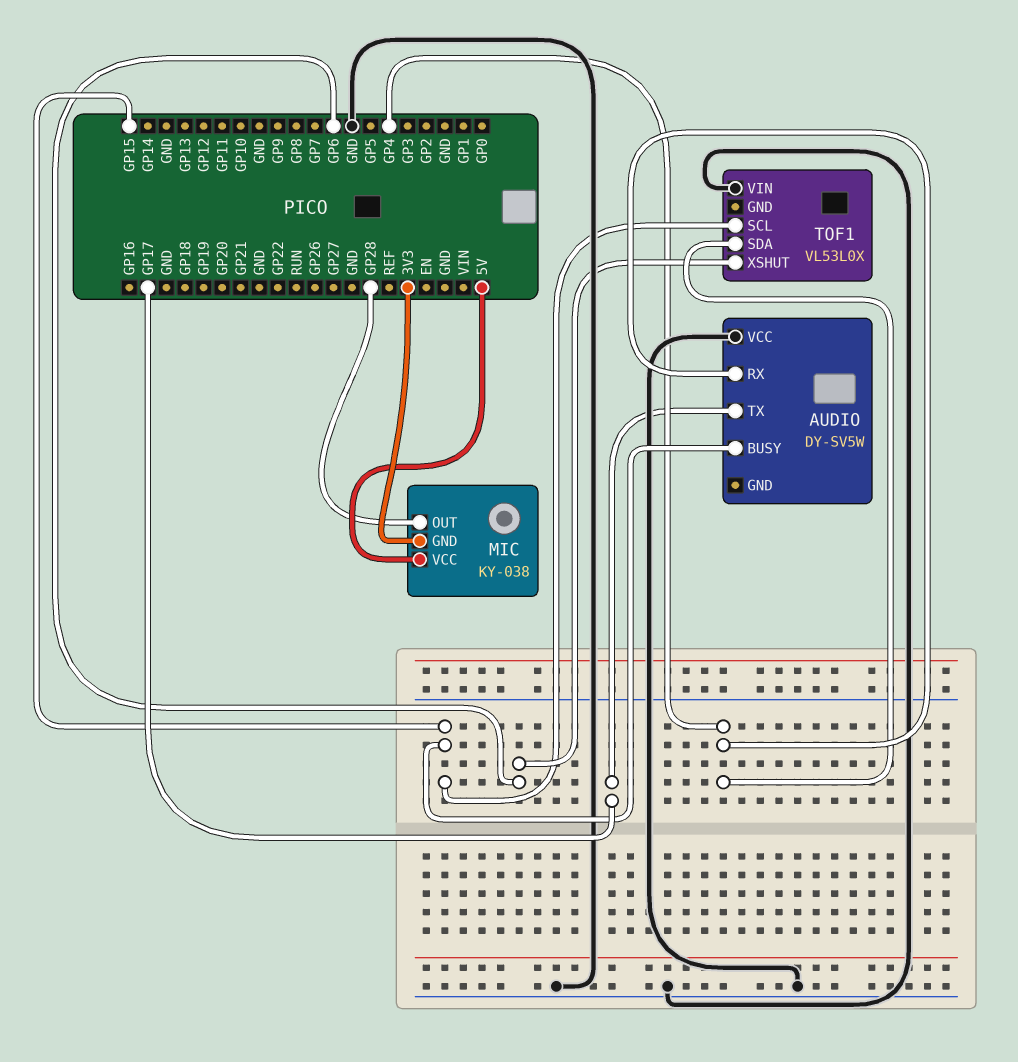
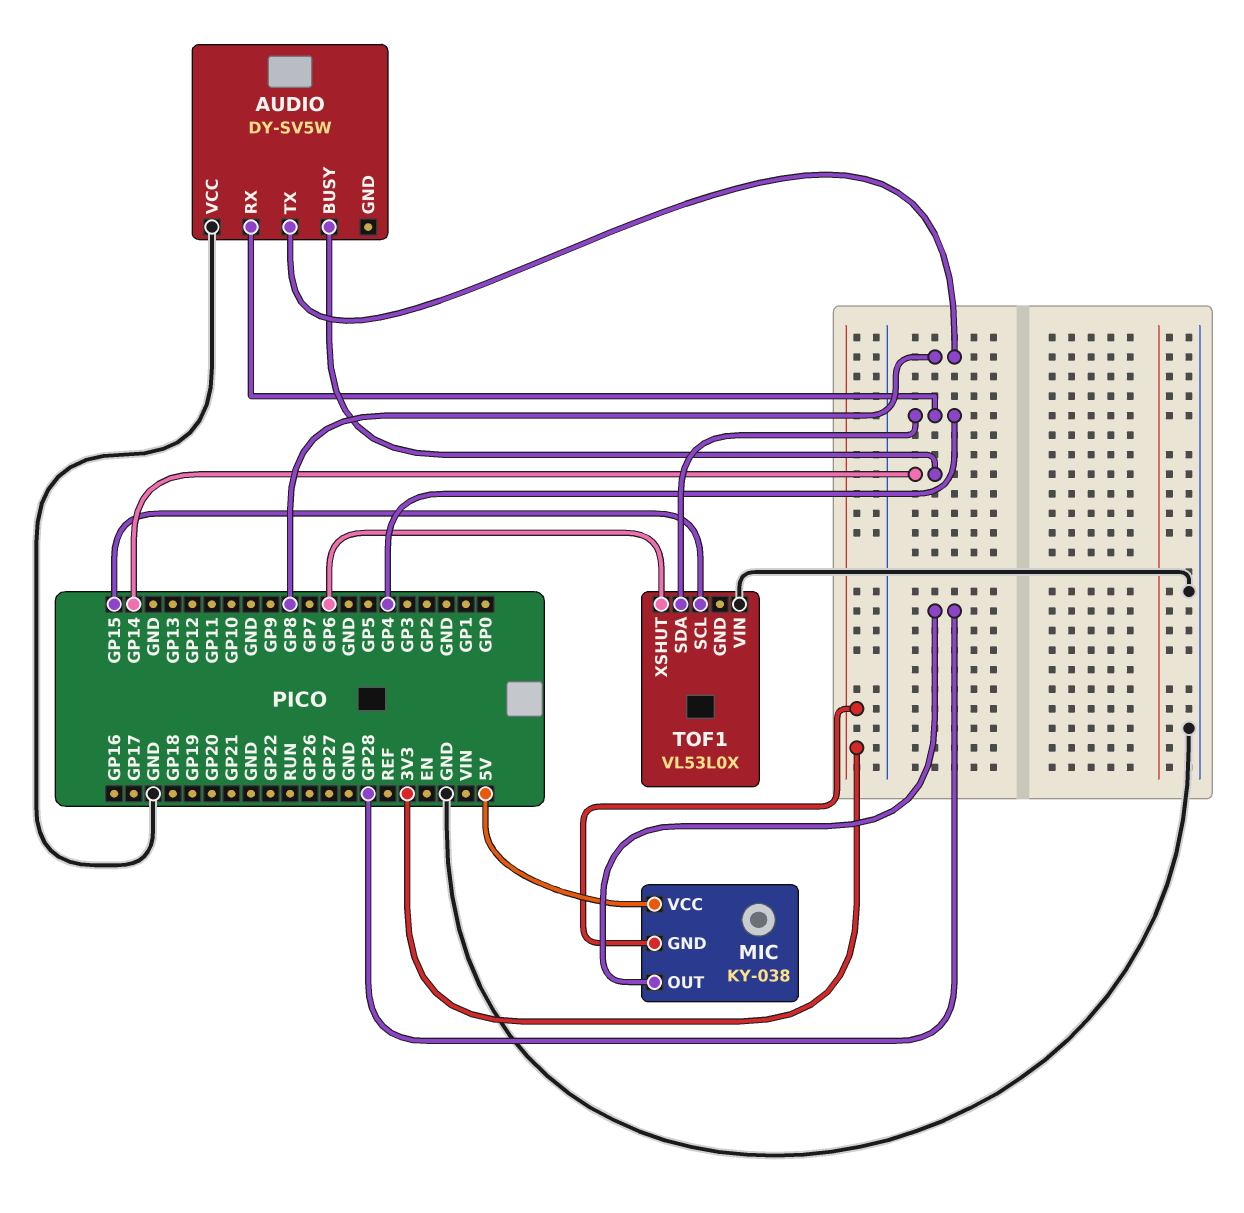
AUDIO pin BUSY: GP15 -> GP14
AUDIO pin TX: GP17 -> GP8

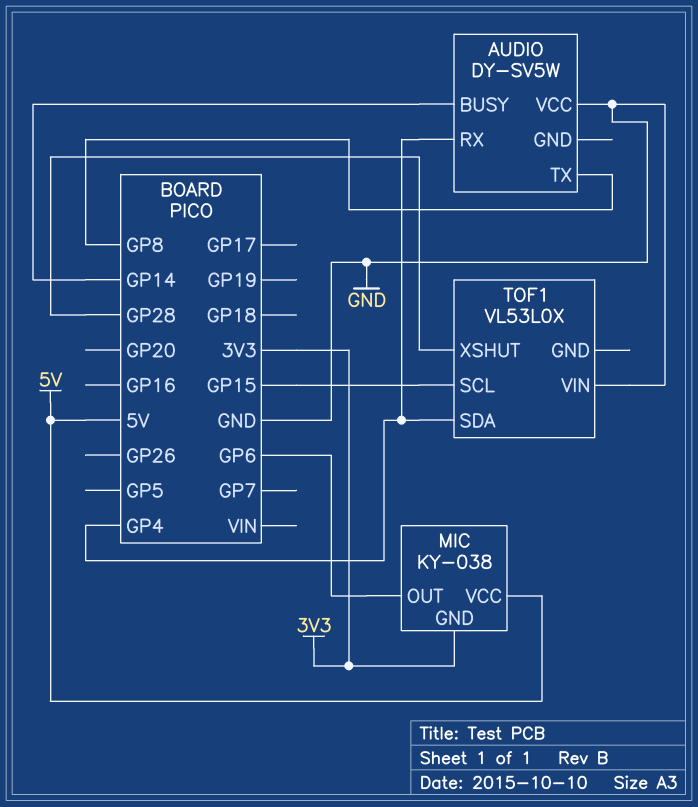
MIC pin OUT: GP28 -> GP6
TOF1 pin XSHUT: GP6 -> GP28

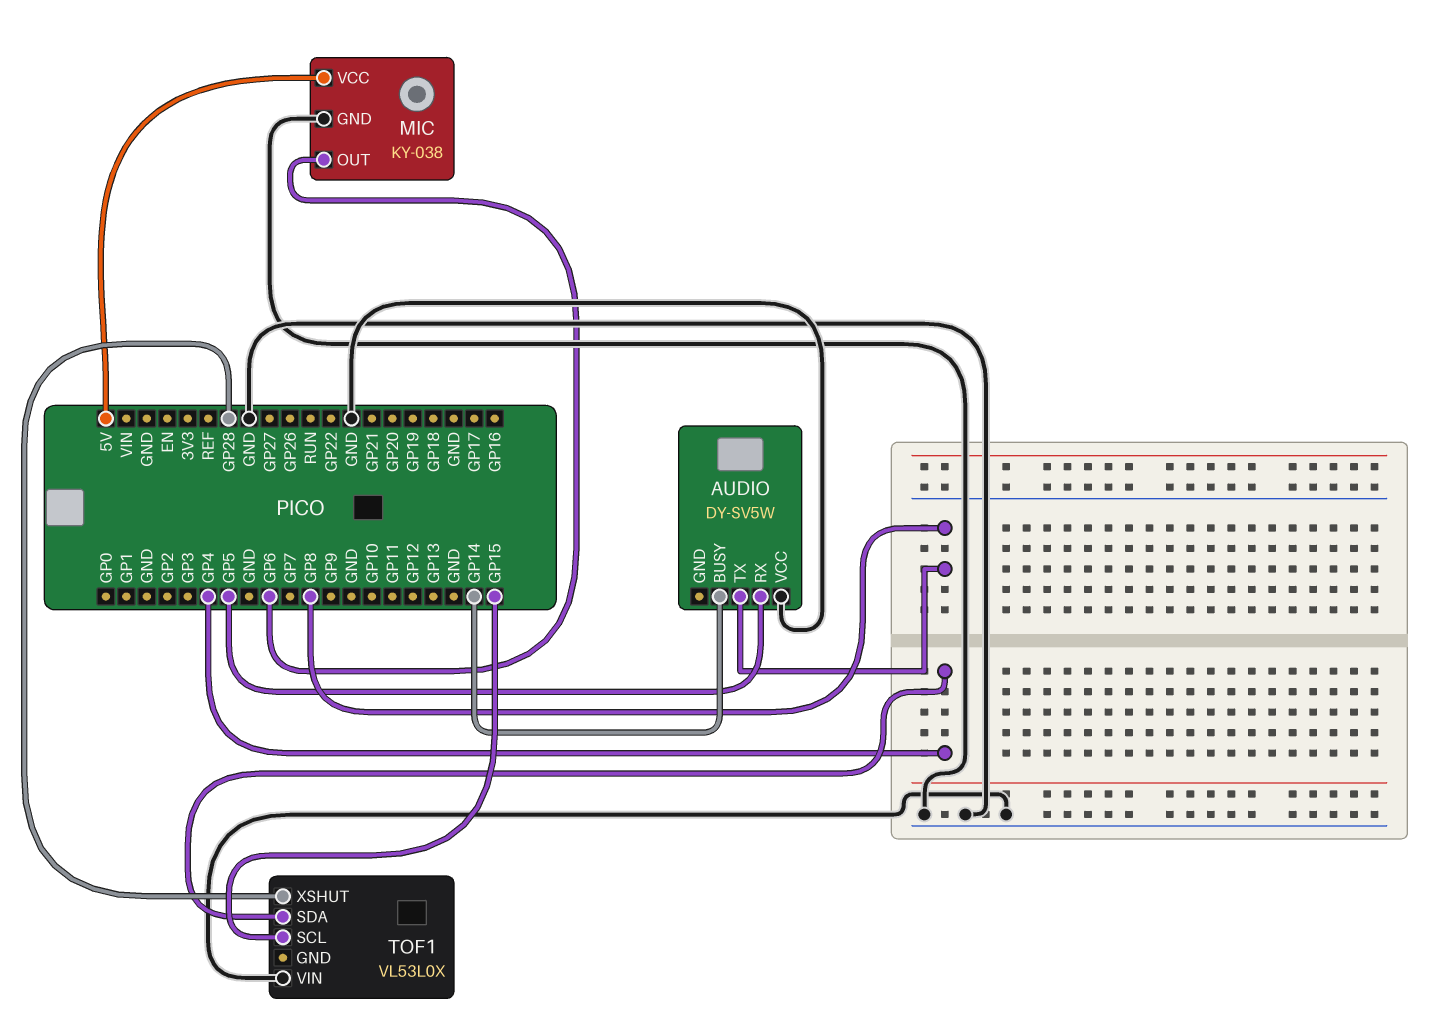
AUDIO pin RX: GP4 -> GP5
MIC pin GND: 3V3 -> GND

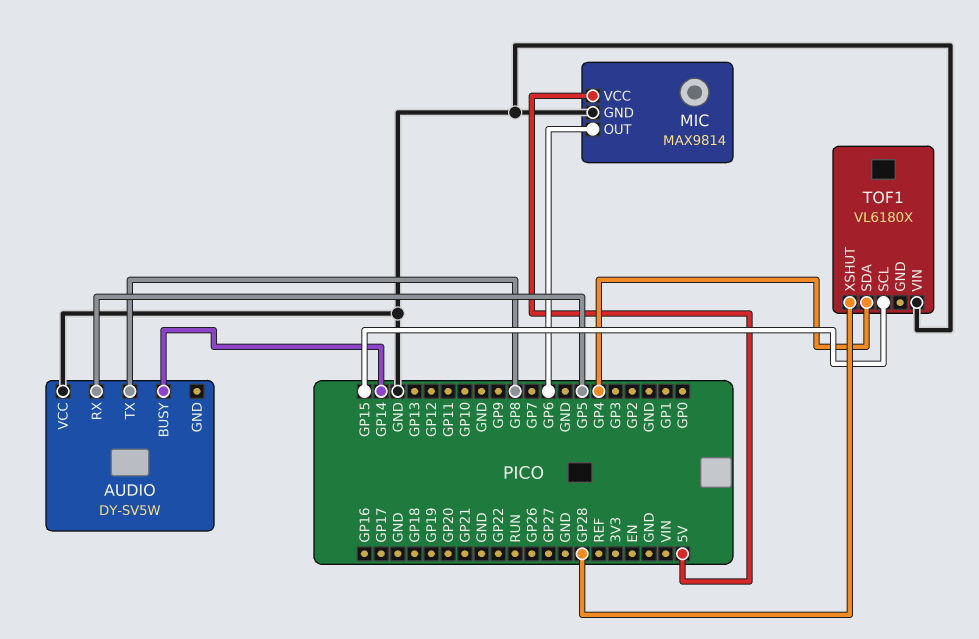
MIC: KY-038 -> MAX9814
TOF1: VL53L0X -> VL6180X

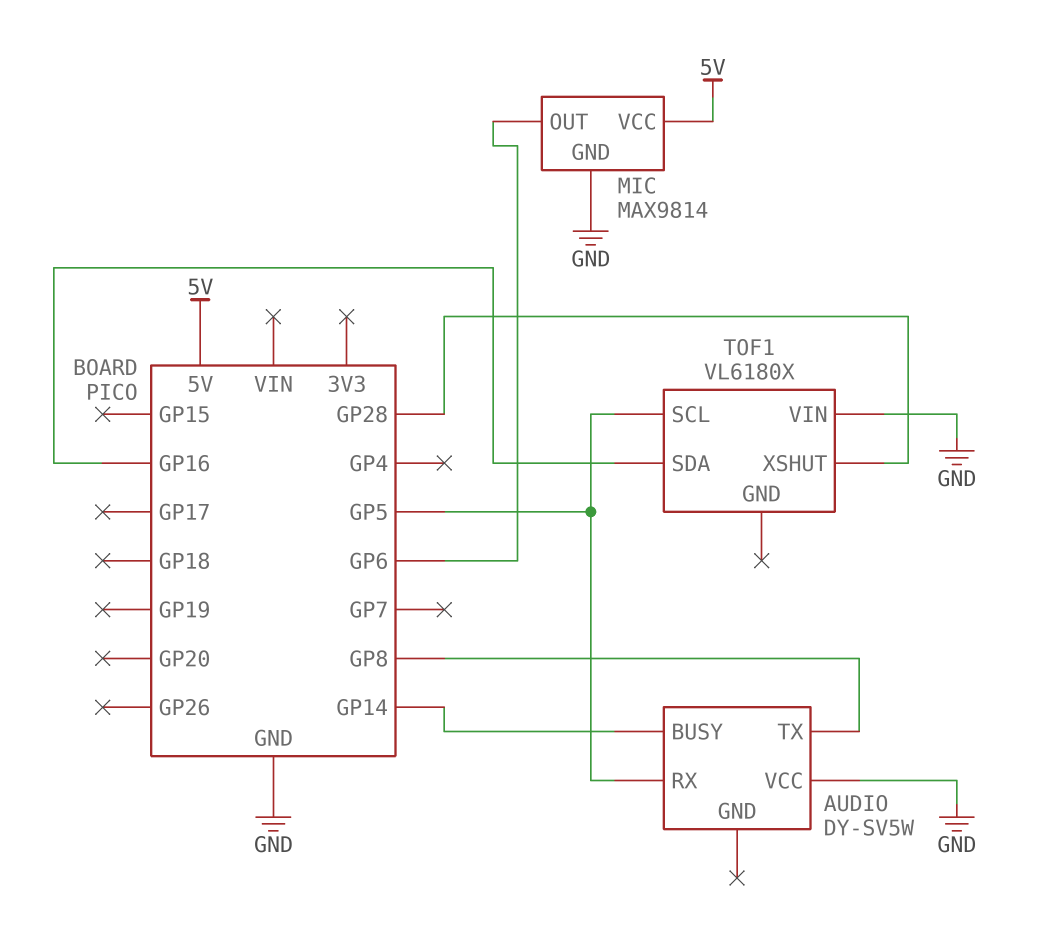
TOF1 pin SCL: GP15 -> GP5
TOF1 pin SDA: GP4 -> GP16

